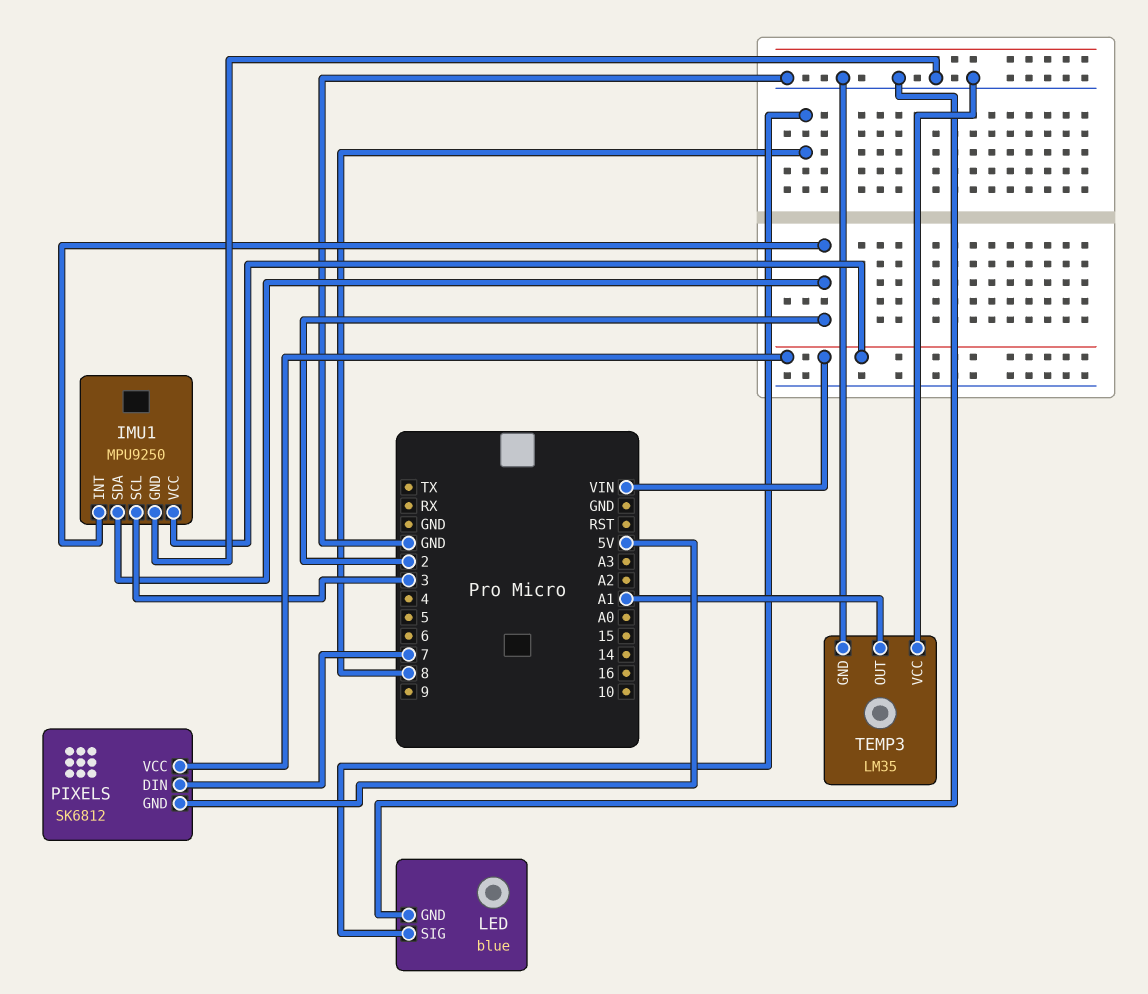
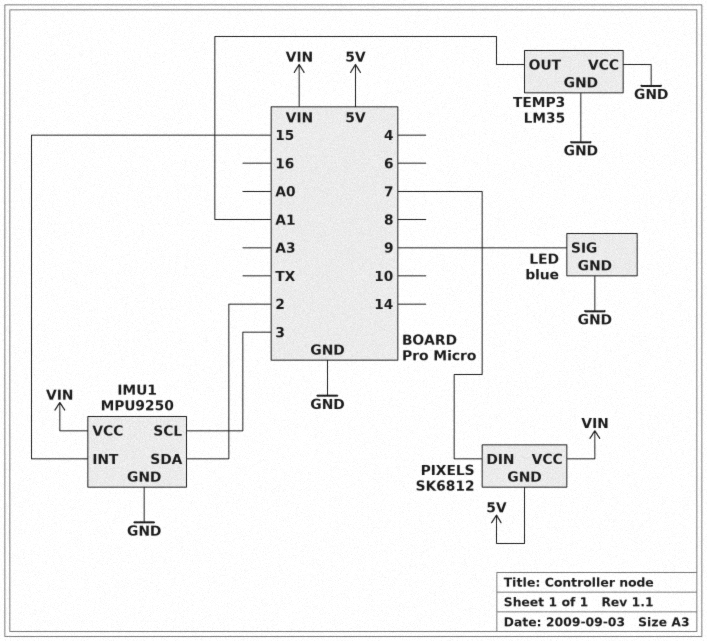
IMU1 pin INT: 2 -> 15
LED pin SIG: 8 -> 9

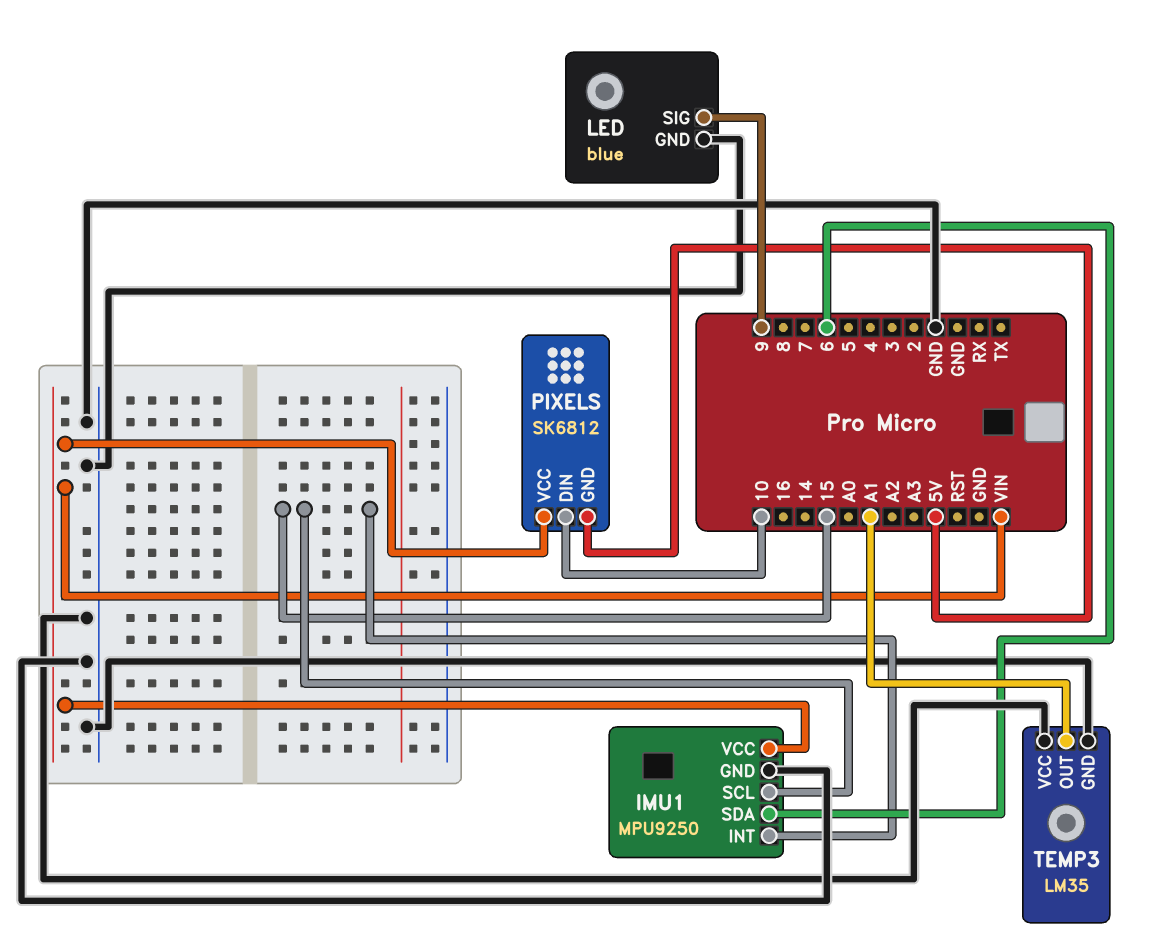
IMU1 pin SCL: 3 -> 15
IMU1 pin SDA: 2 -> 6
PIXELS pin DIN: 7 -> 10

